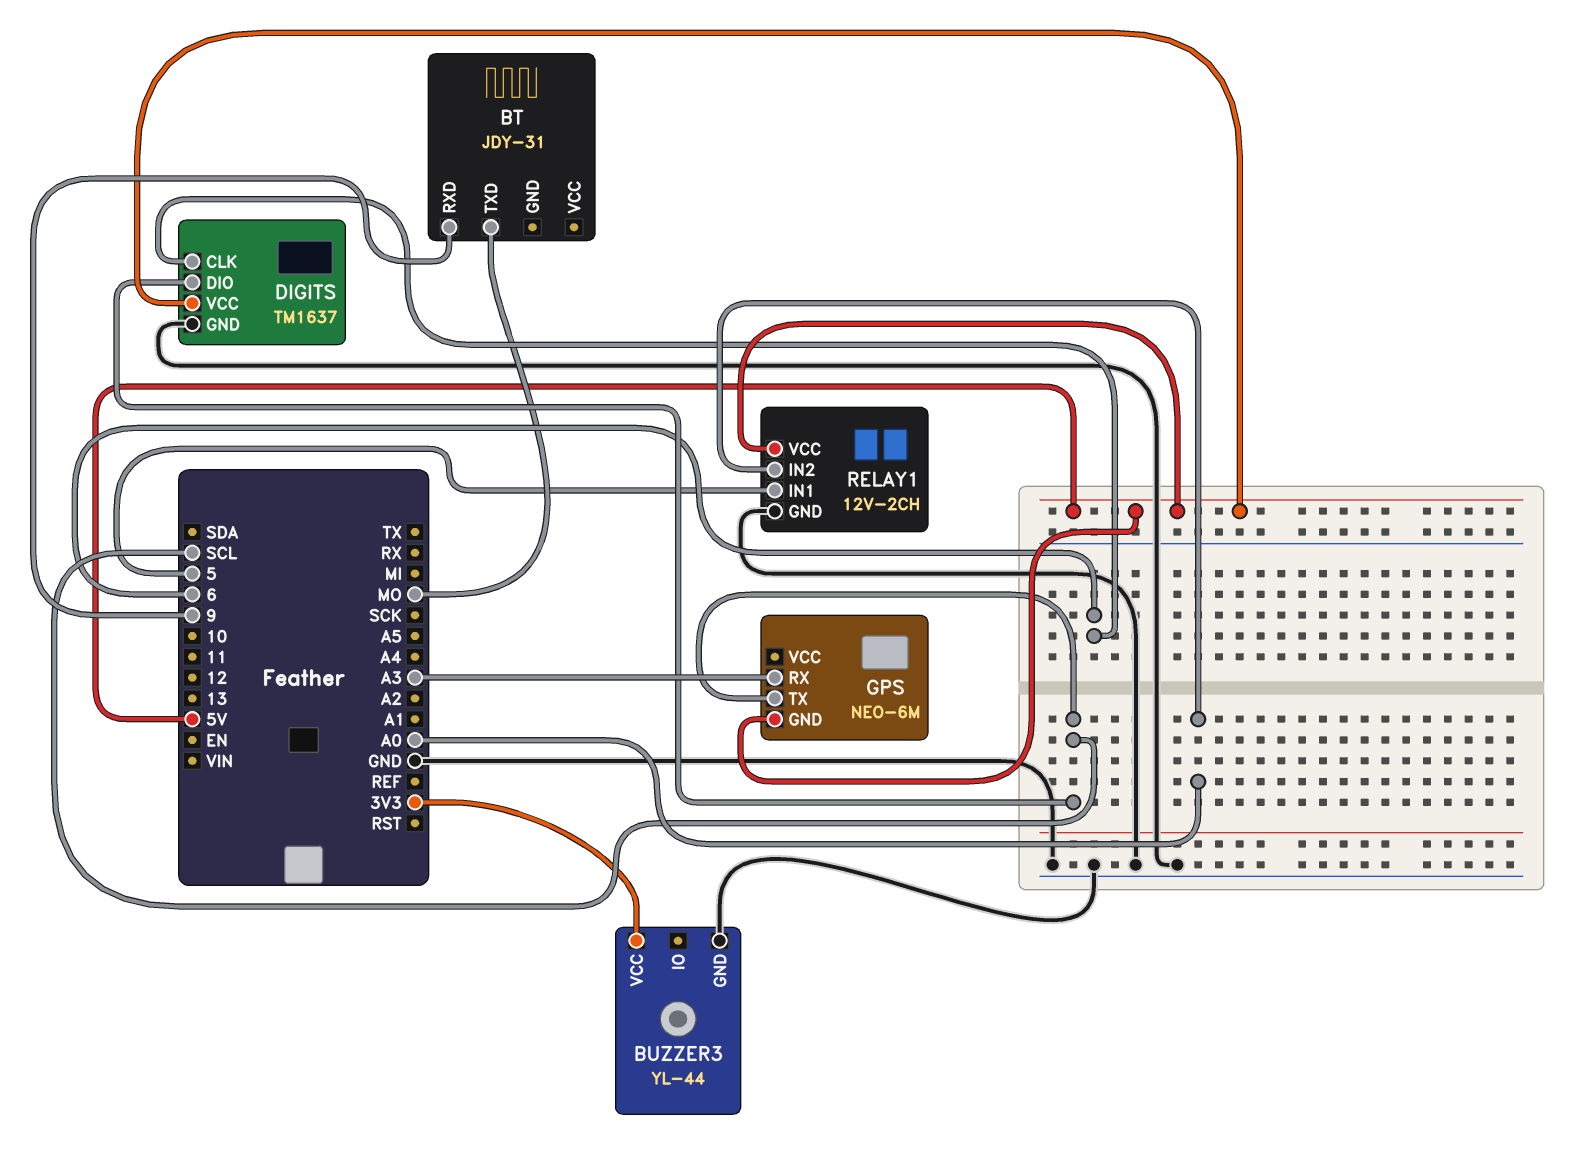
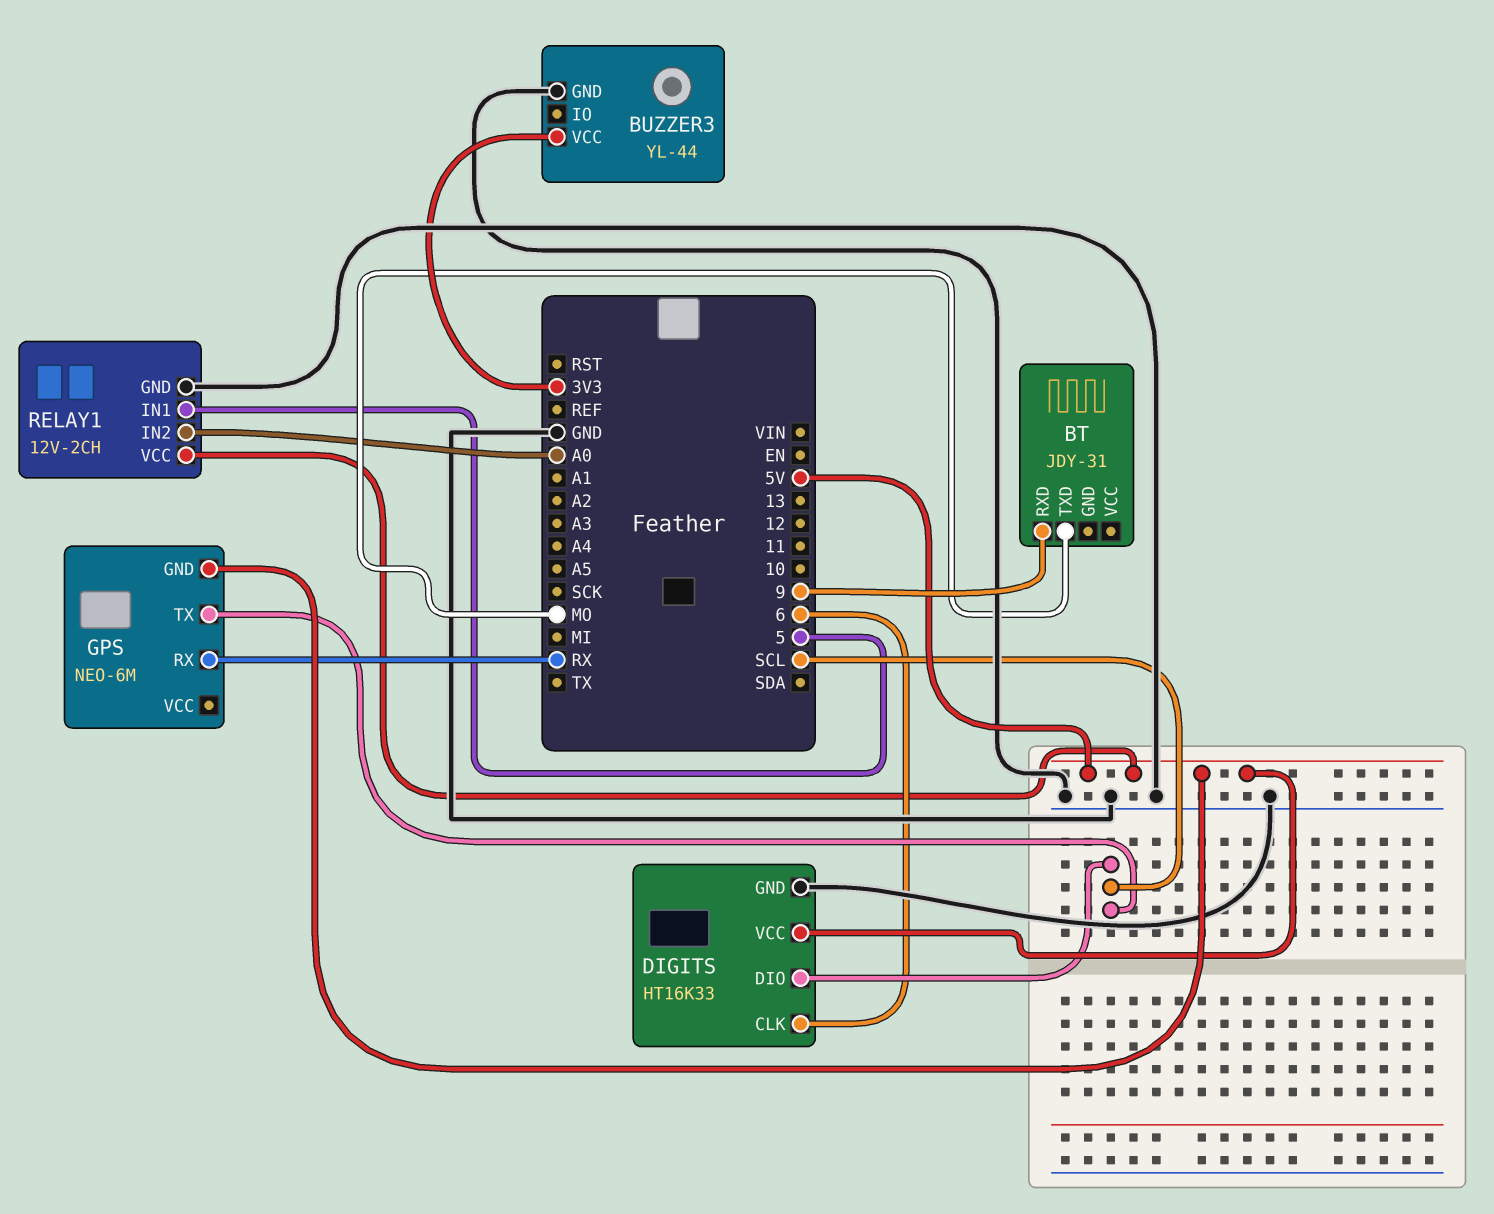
DIGITS: TM1637 -> HT16K33
GPS pin RX: A3 -> RX

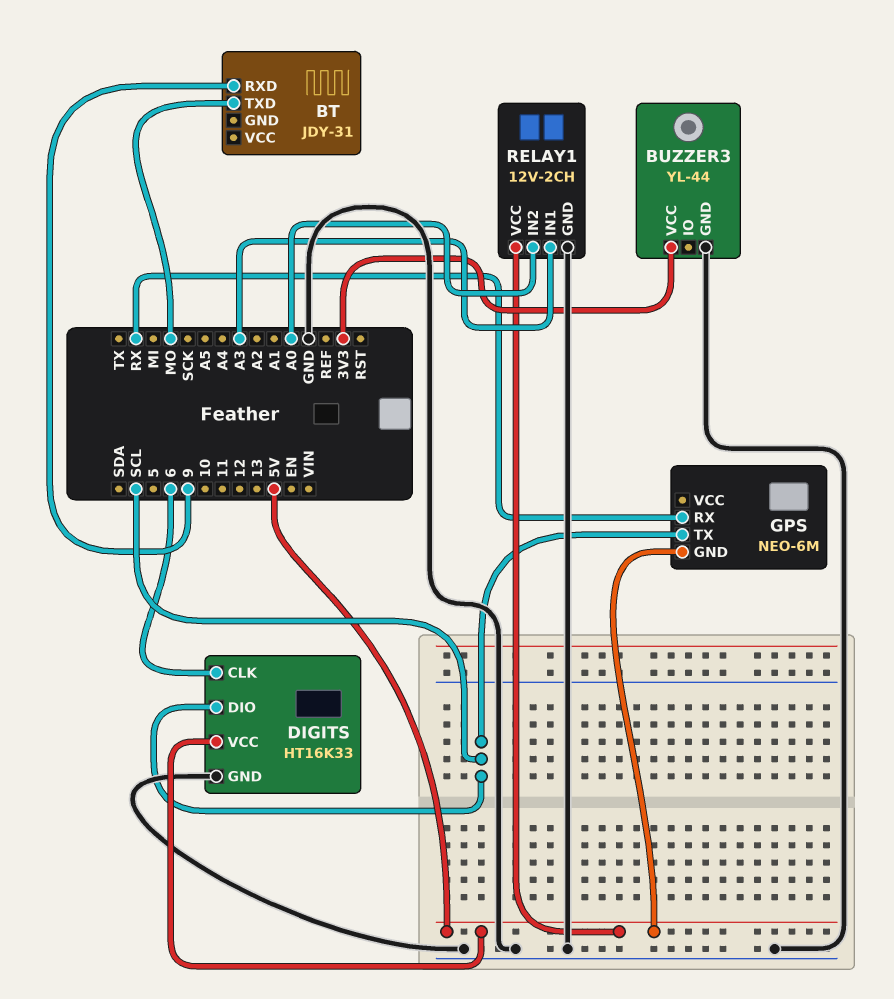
RELAY1 pin IN1: 5 -> A3

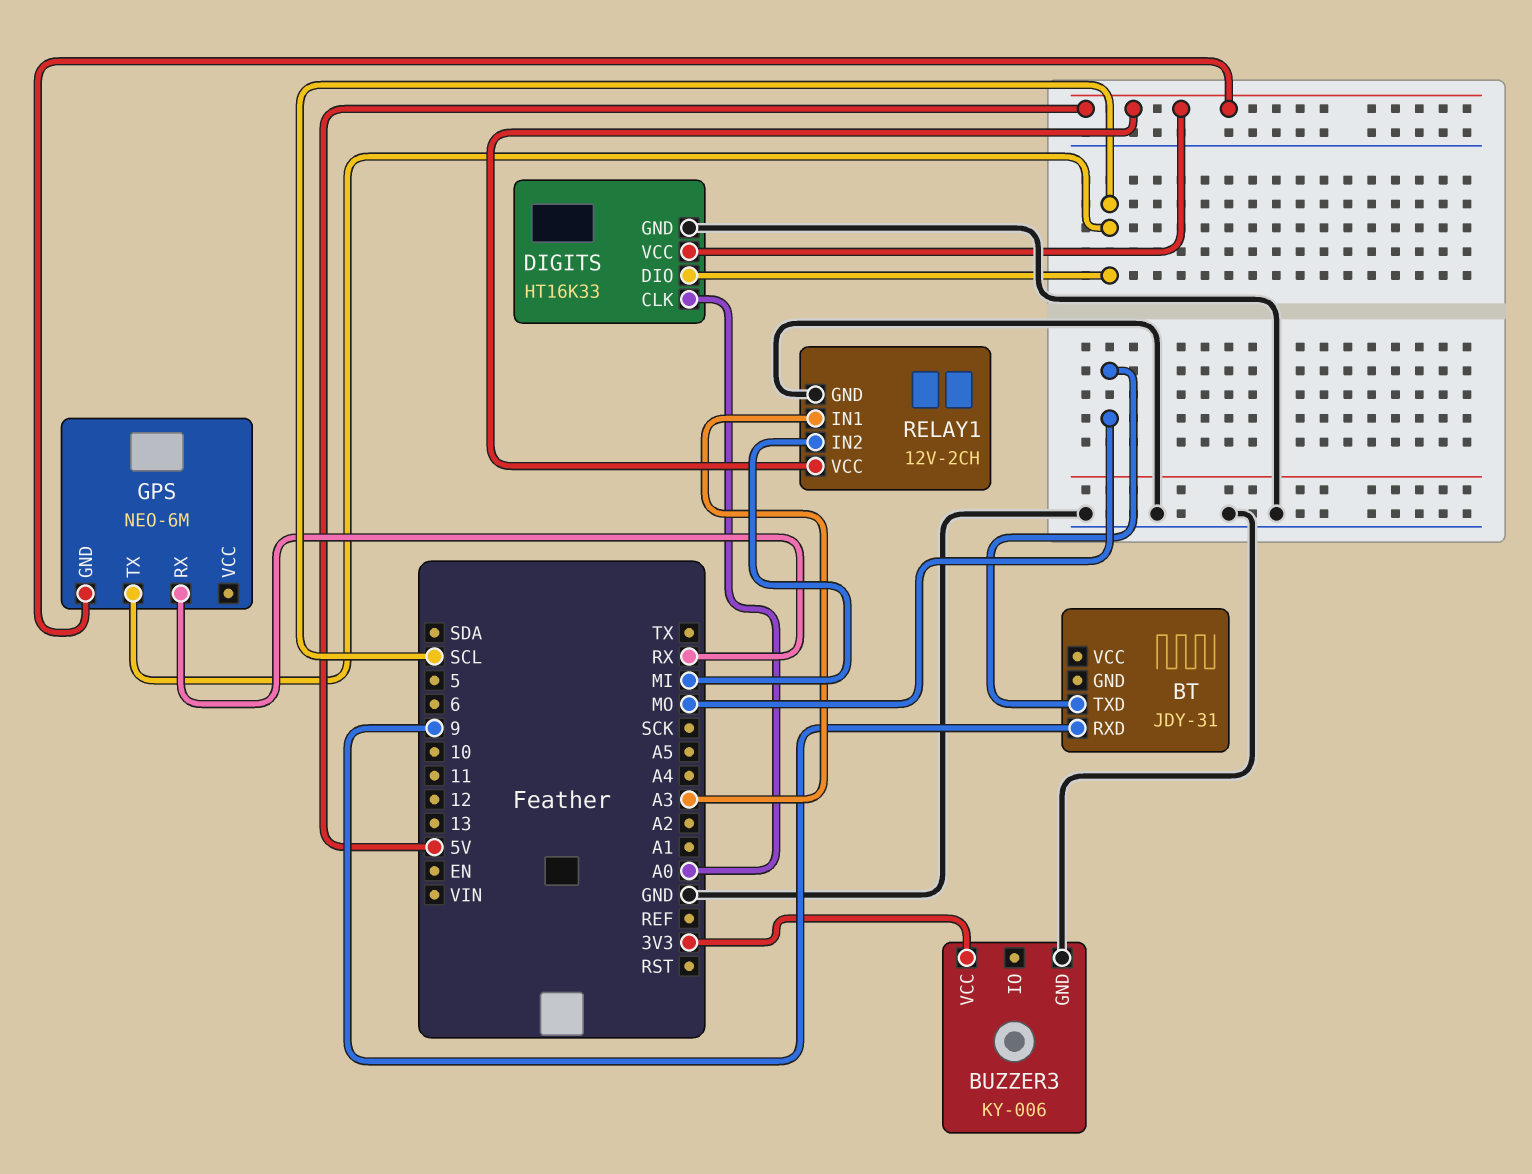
BUZZER3: YL-44 -> KY-006
DIGITS pin CLK: 6 -> A0
RELAY1 pin IN2: A0 -> MI

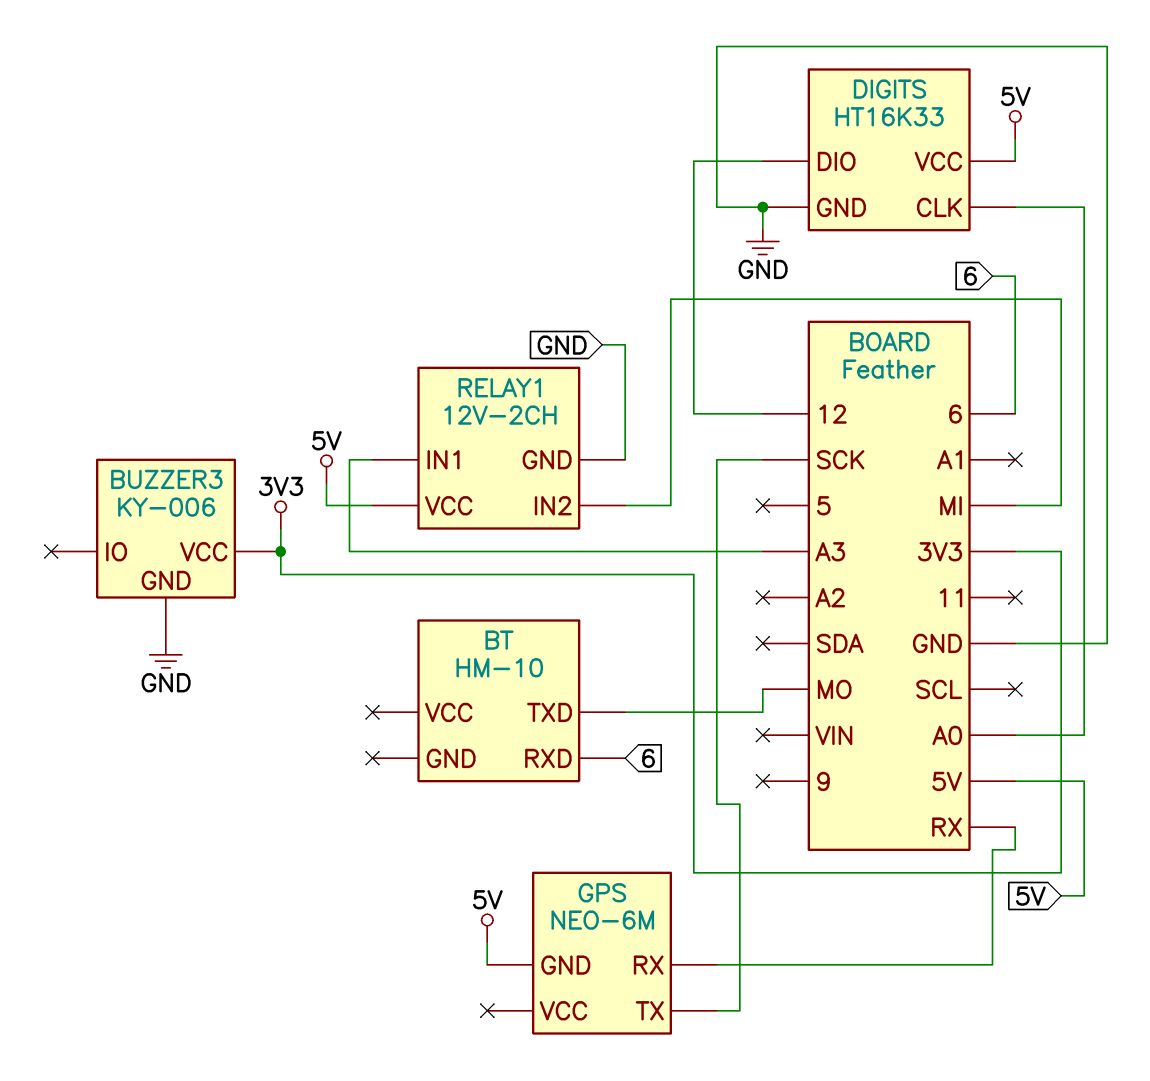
BT: JDY-31 -> HM-10
BT pin RXD: 9 -> 6
DIGITS pin DIO: SCL -> 12
GPS pin TX: SCL -> SCK

